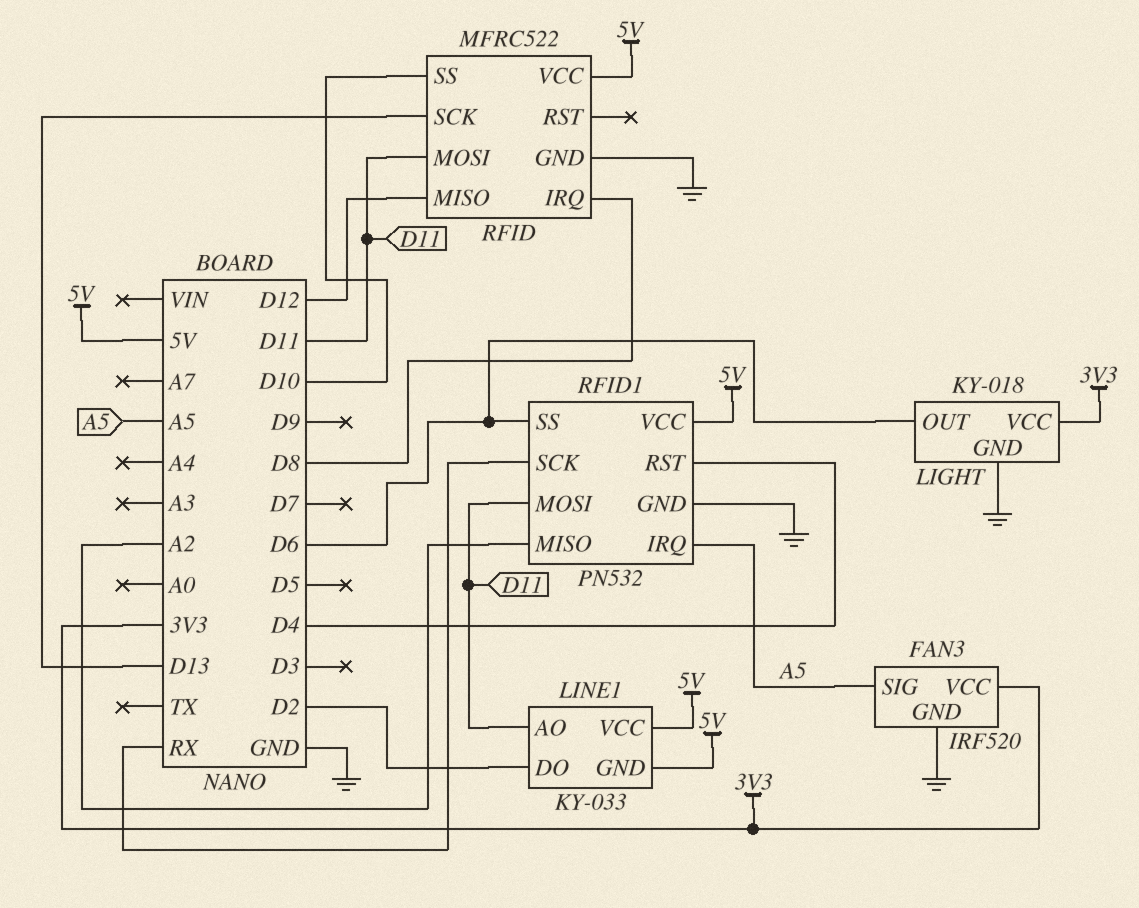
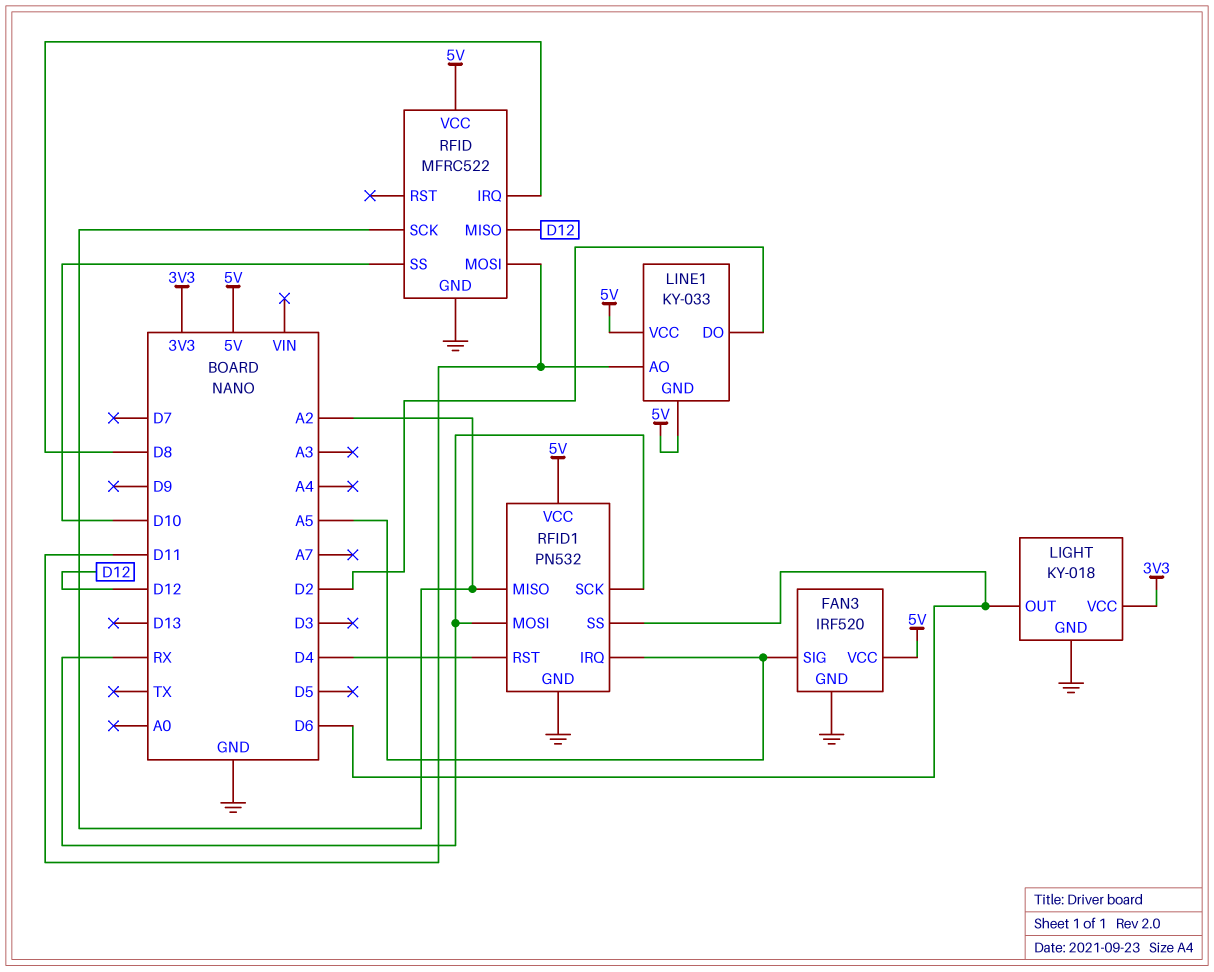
FAN3 pin VCC: 3V3 -> 5V
RFID pin SCK: D13 -> A2
RFID1 pin MOSI: D11 -> RX

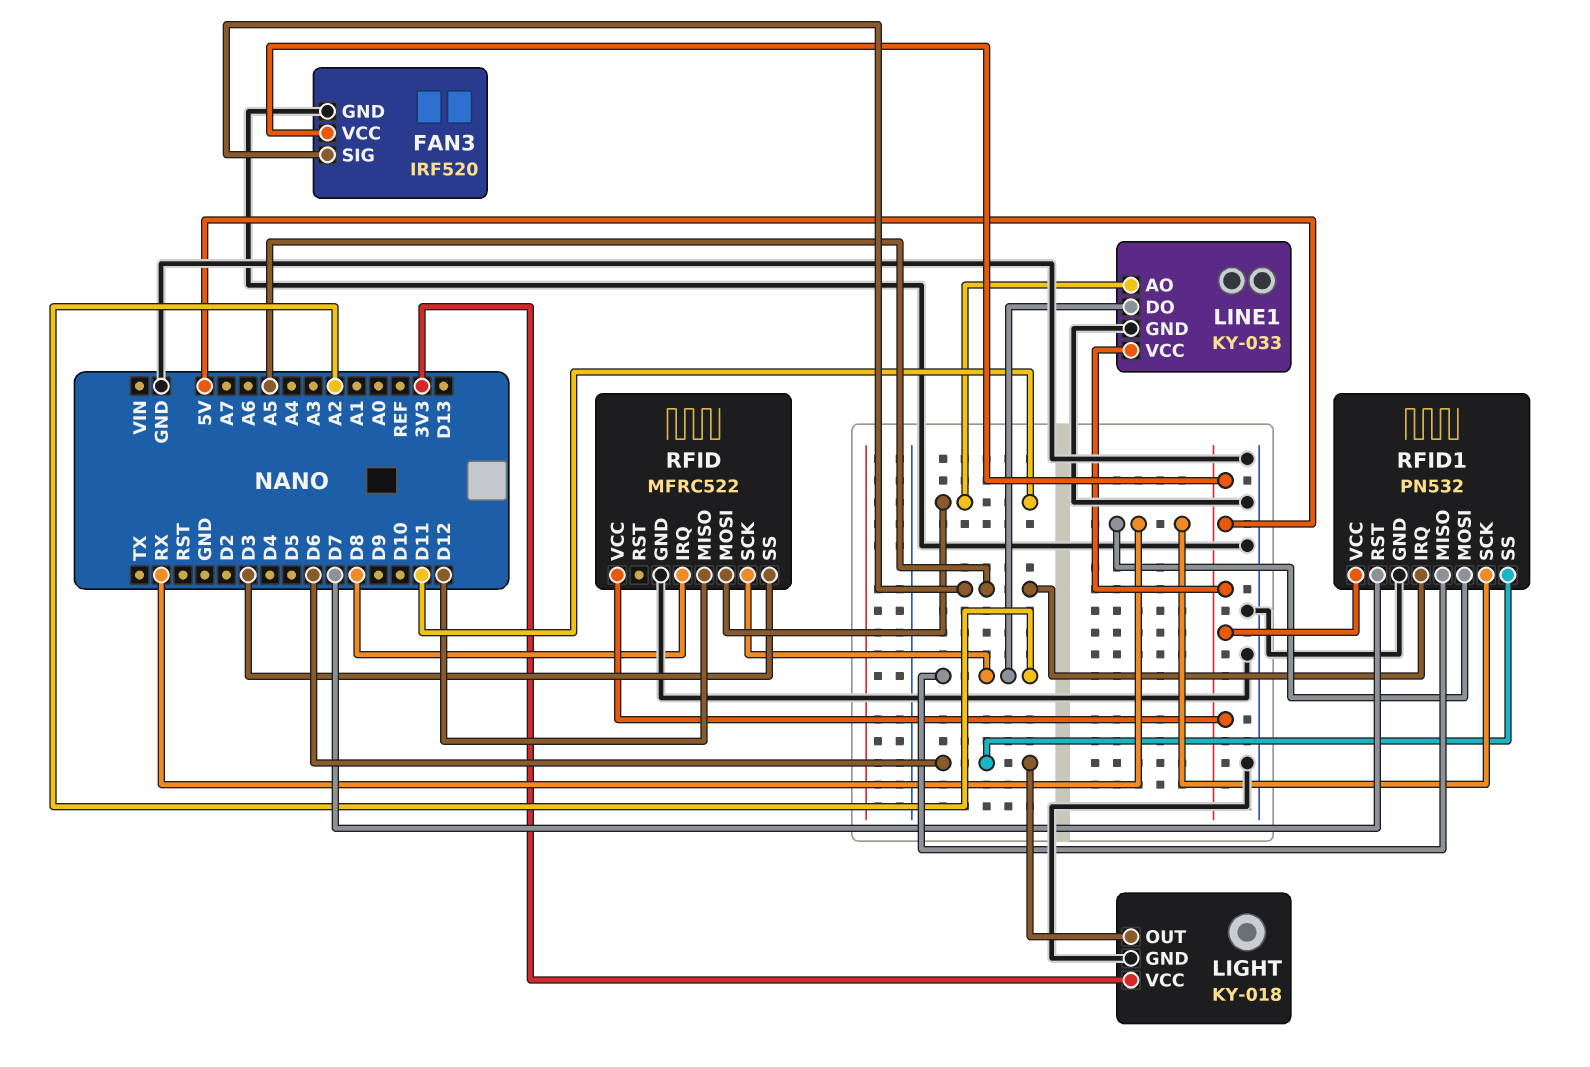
LINE1 pin DO: D2 -> A2
LINE1 pin GND: 5V -> GND
RFID pin SS: D10 -> D3
RFID1 pin RST: D4 -> D7

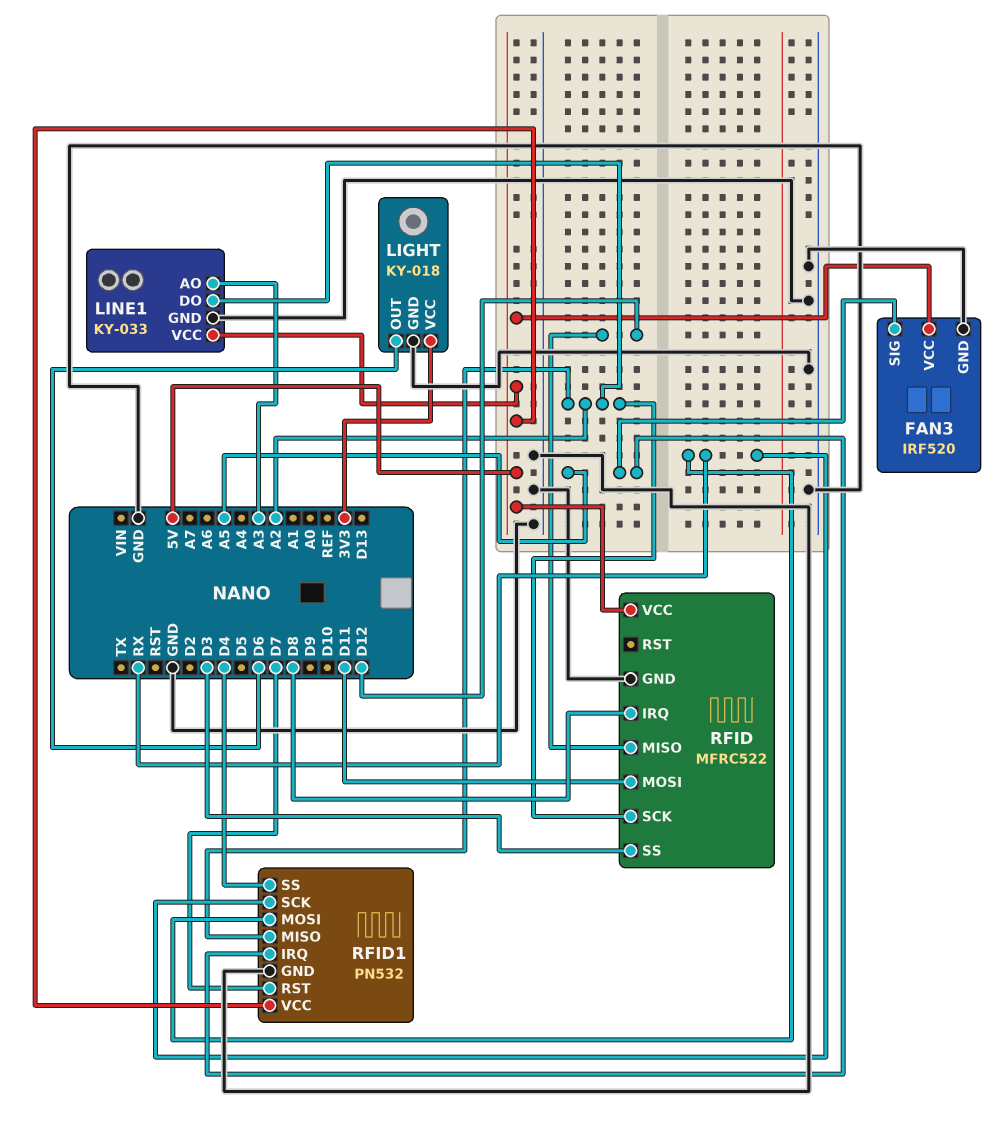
LINE1 pin AO: D11 -> A3
RFID1 pin SS: D6 -> D4

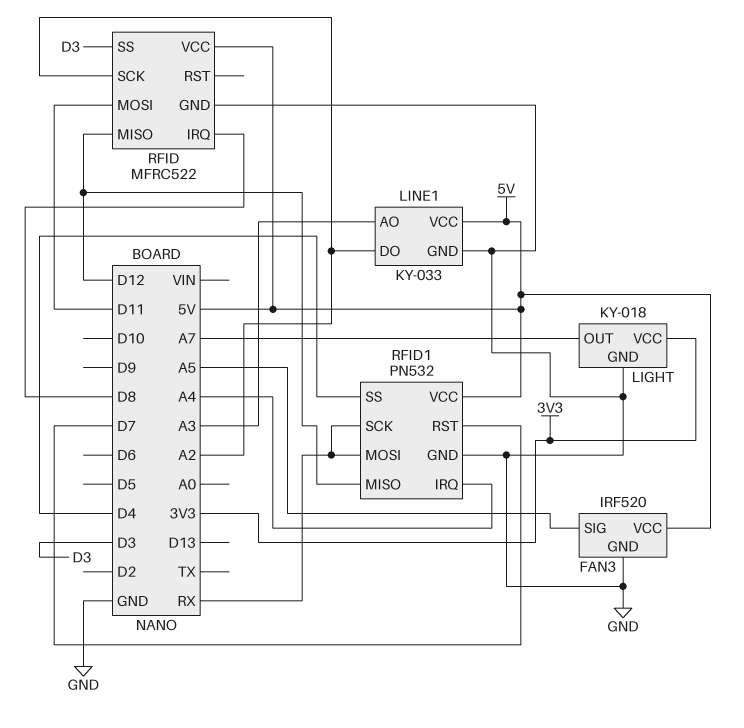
LIGHT pin OUT: D6 -> A7
RFID1 pin IRQ: A5 -> A4
RFID1 pin MISO: A2 -> D12

